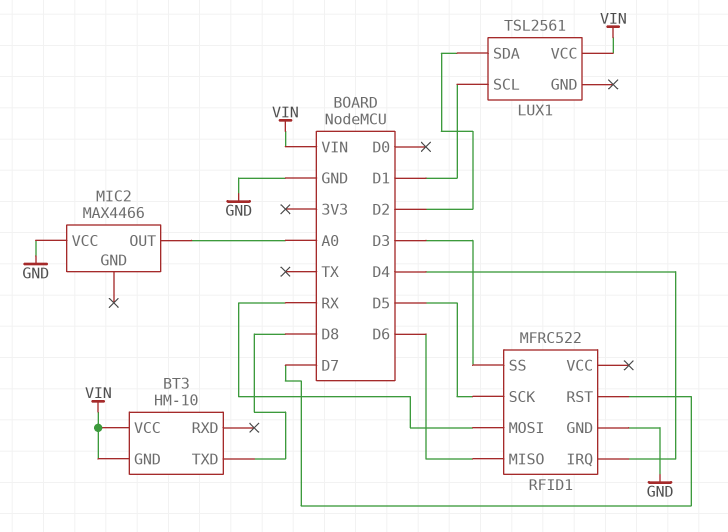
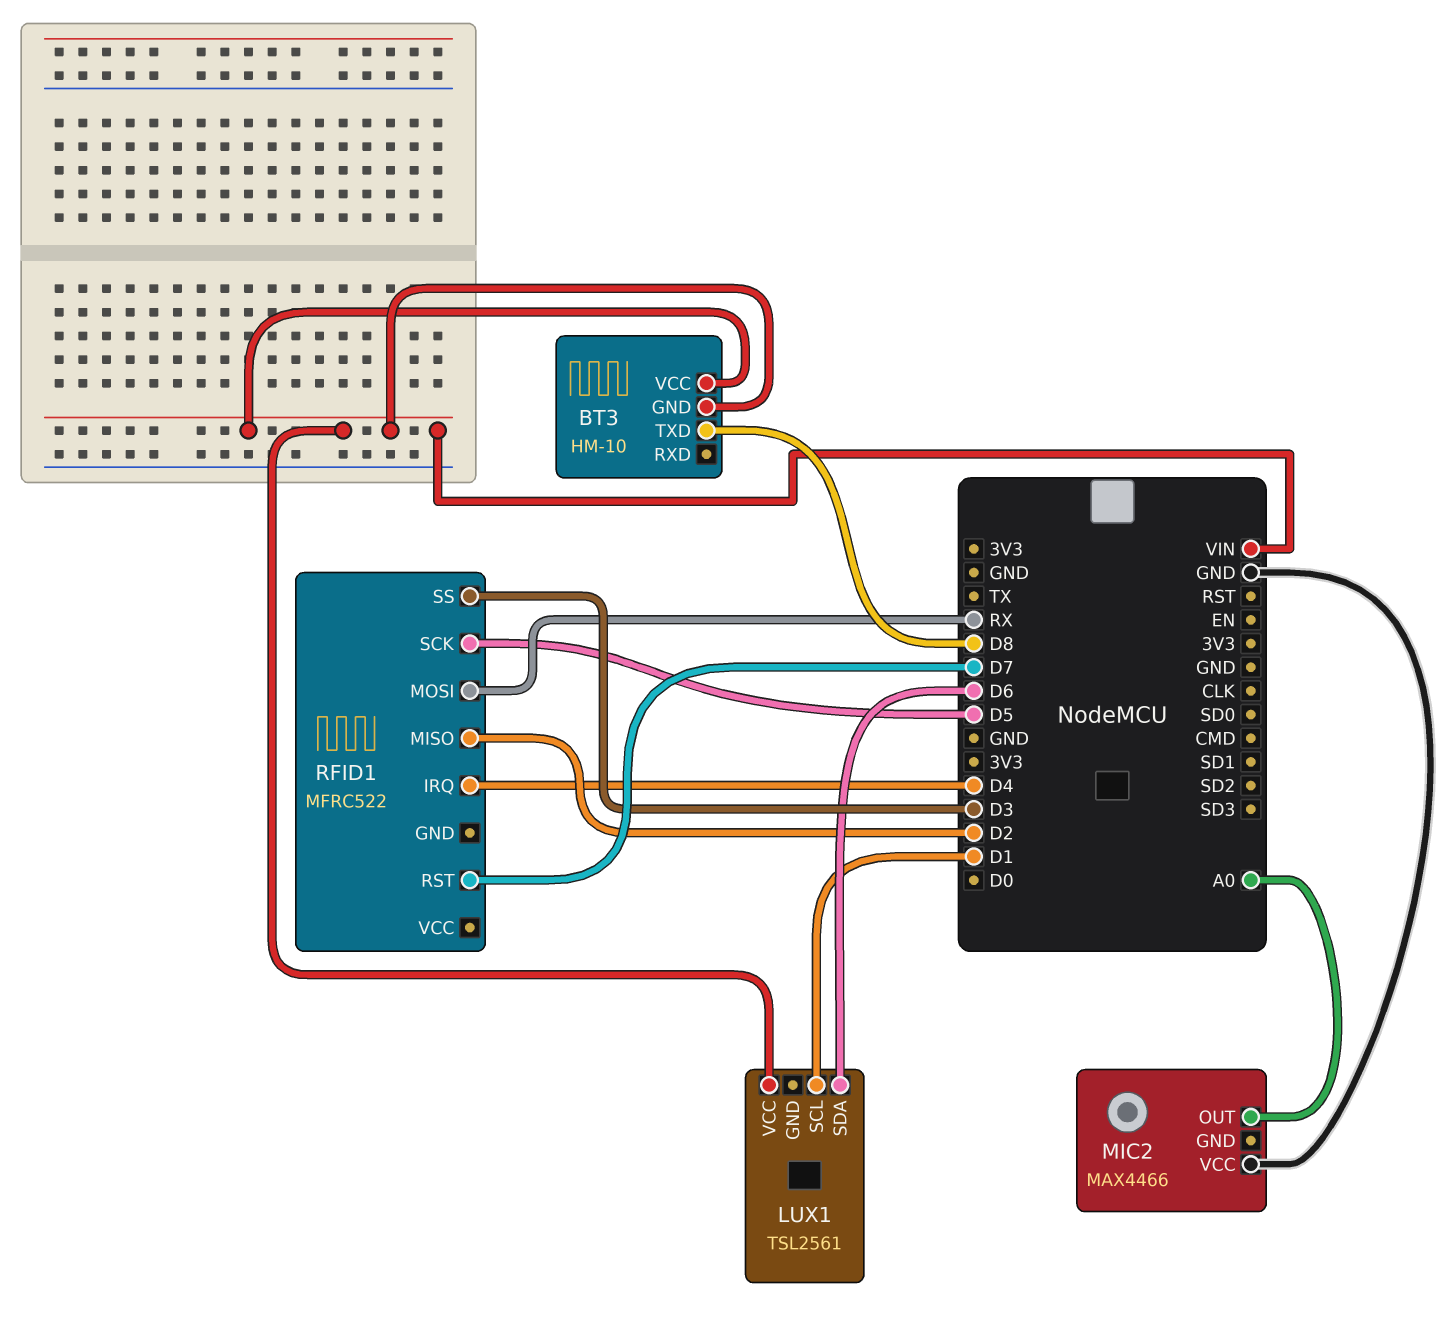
LUX1 pin SDA: D2 -> D6
RFID1 pin GND: GND -> none
RFID1 pin MISO: D6 -> D2

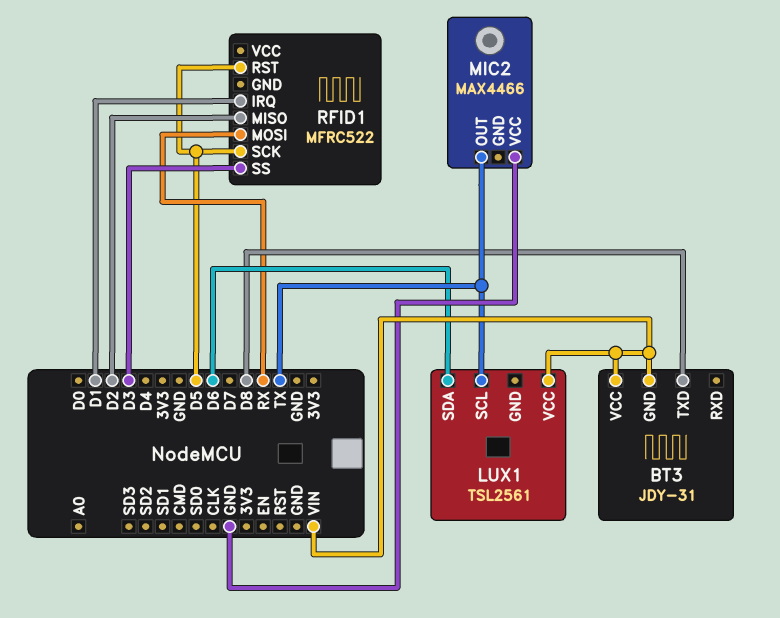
BT3: HM-10 -> JDY-31
LUX1 pin SCL: D1 -> TX
MIC2 pin OUT: A0 -> TX
RFID1 pin IRQ: D4 -> D1
RFID1 pin RST: D7 -> D5

